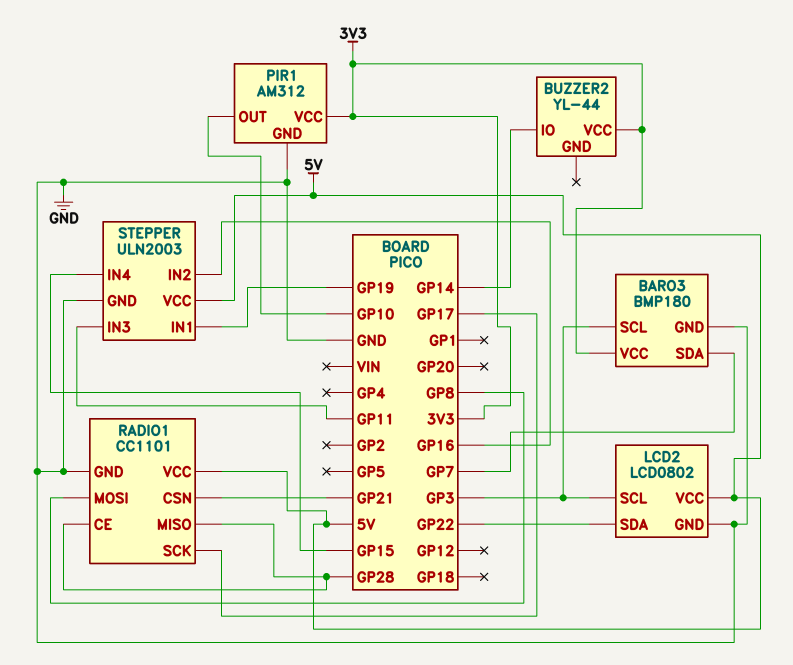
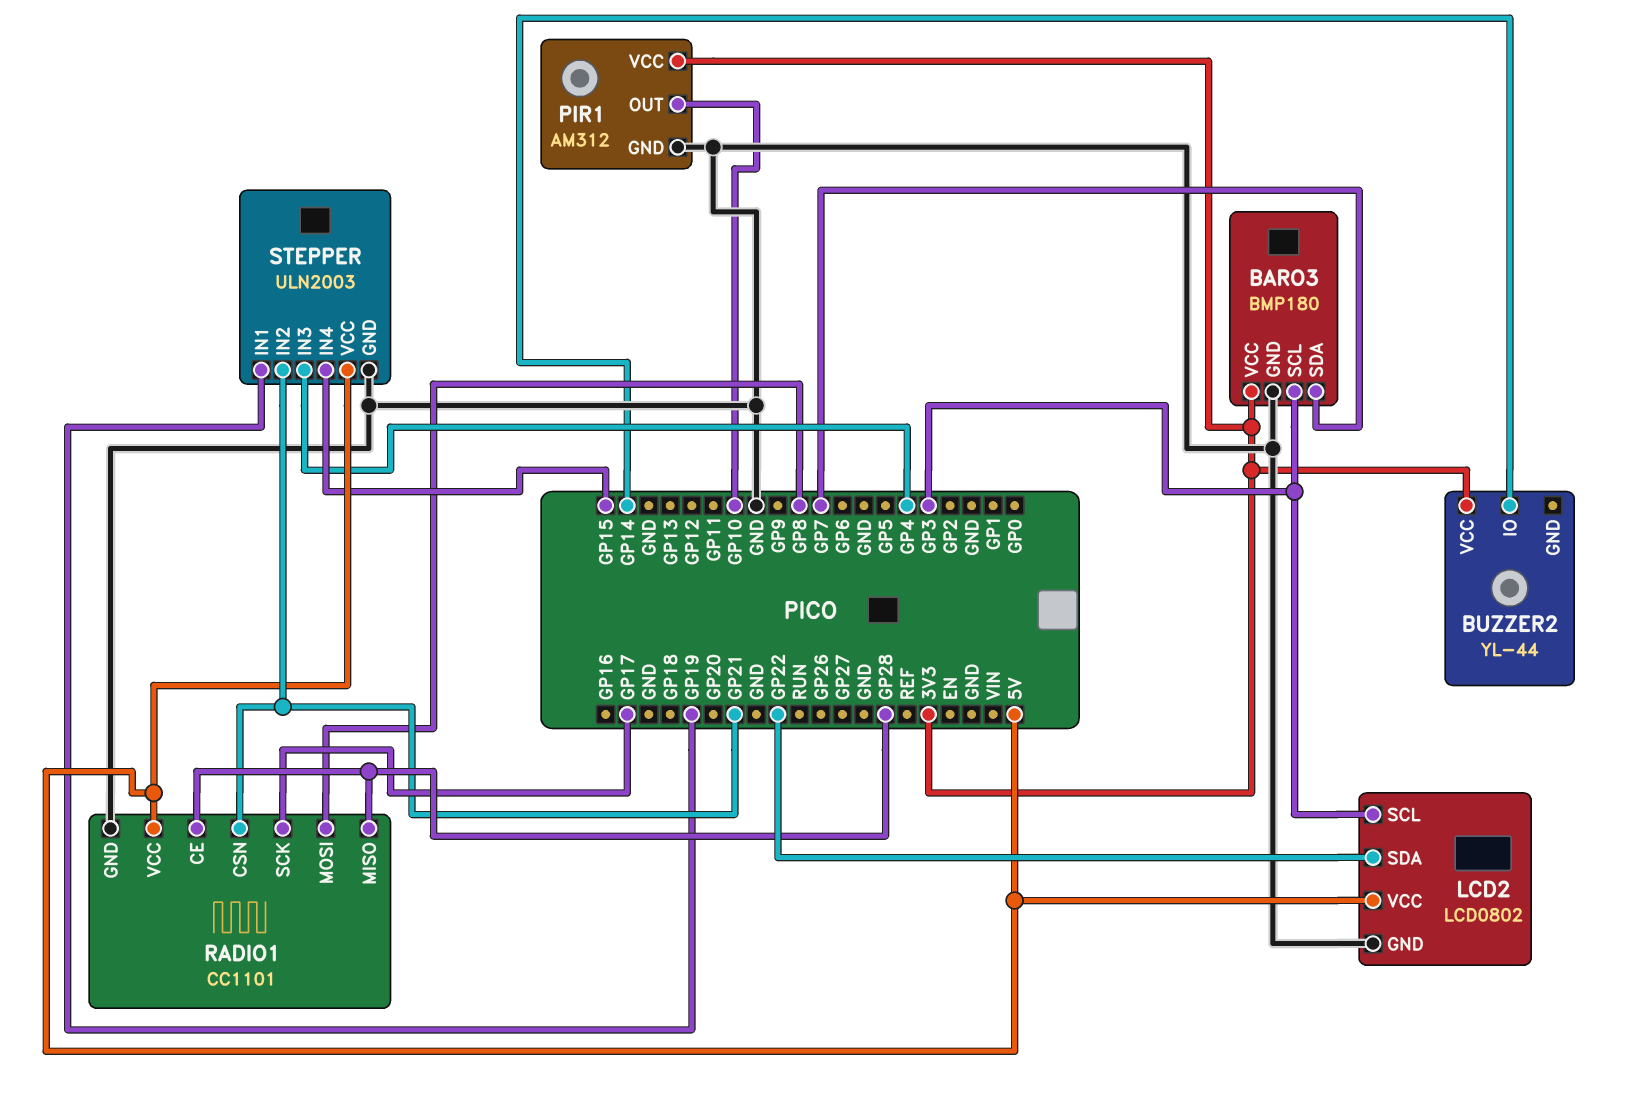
STEPPER pin IN2: GP16 -> GP21
STEPPER pin IN3: GP11 -> GP4

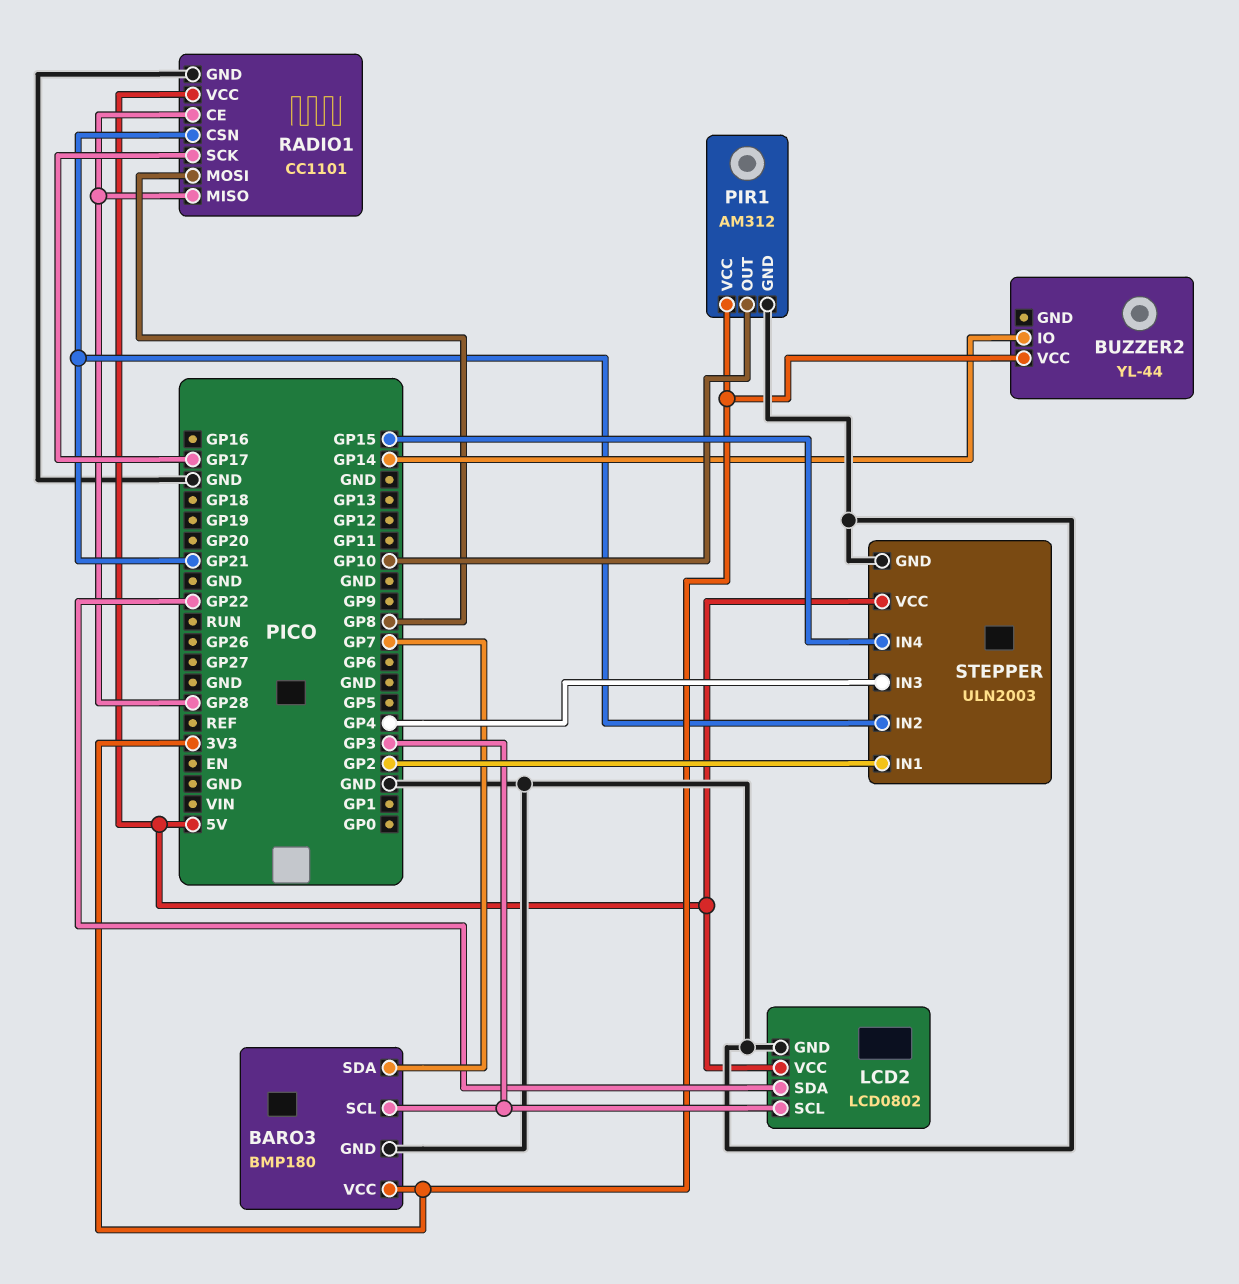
STEPPER pin IN1: GP19 -> GP2

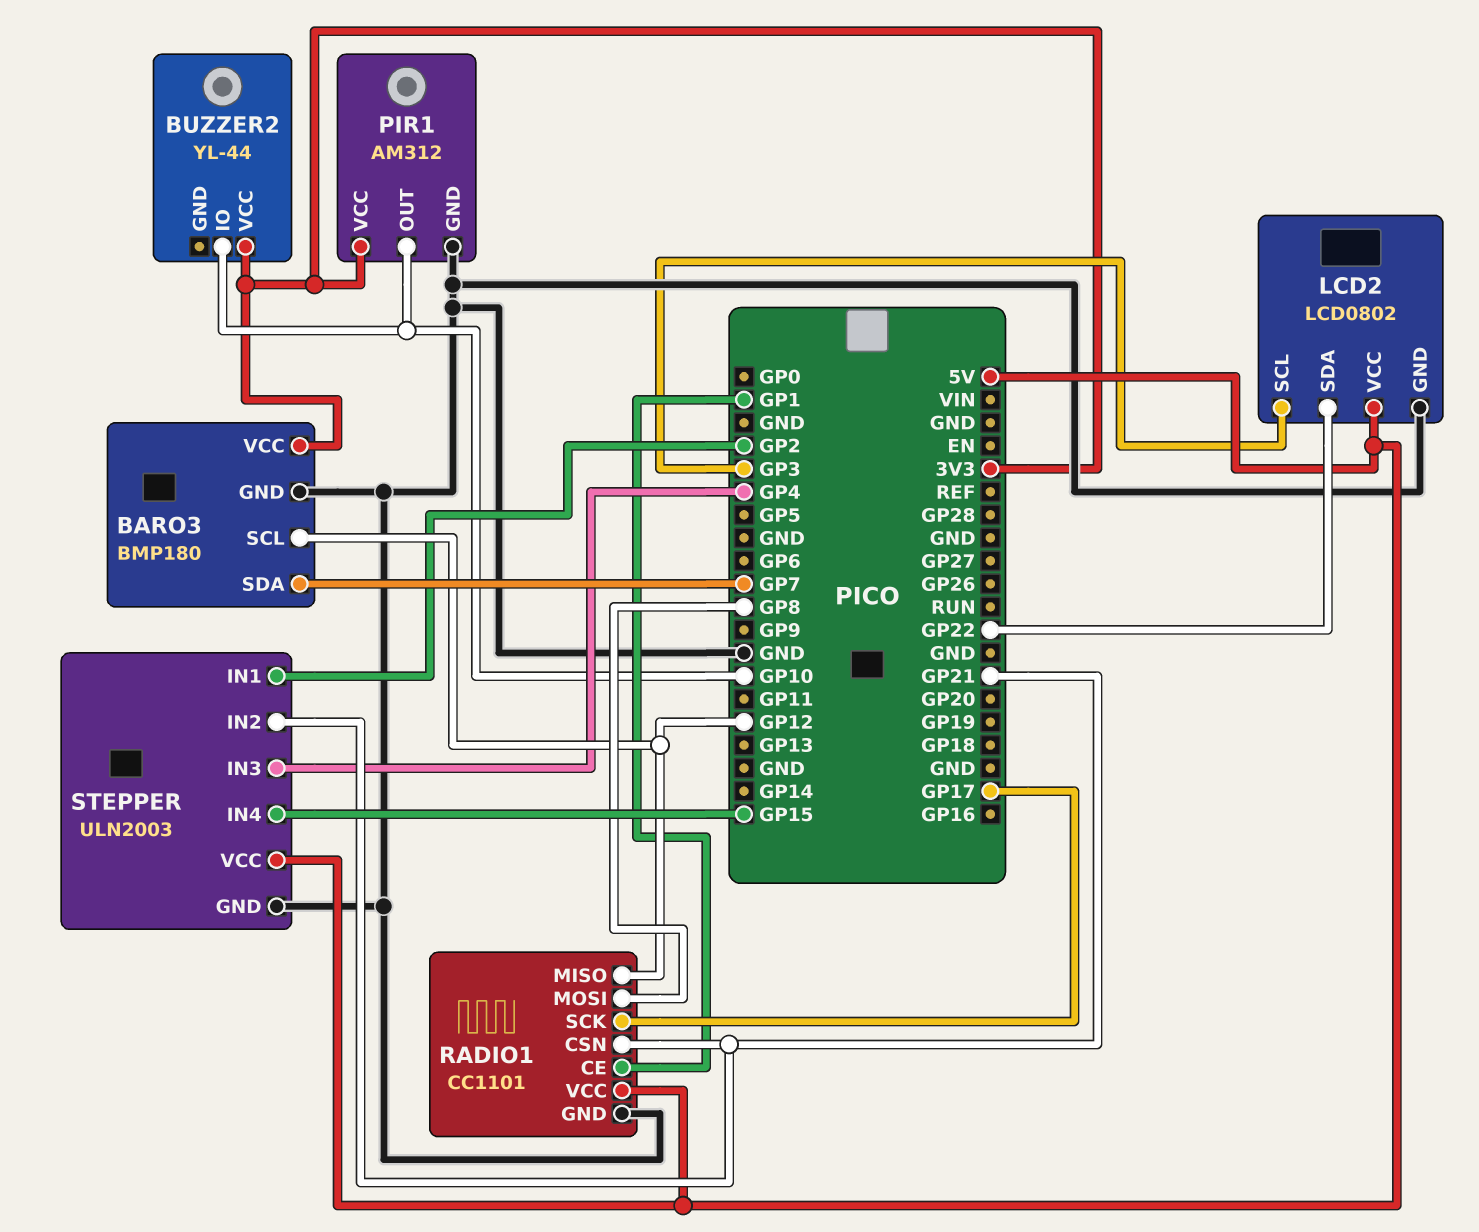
BARO3 pin SCL: GP3 -> GP12
BUZZER2 pin IO: GP14 -> GP10
RADIO1 pin CE: GP28 -> GP1
RADIO1 pin MISO: GP28 -> GP12

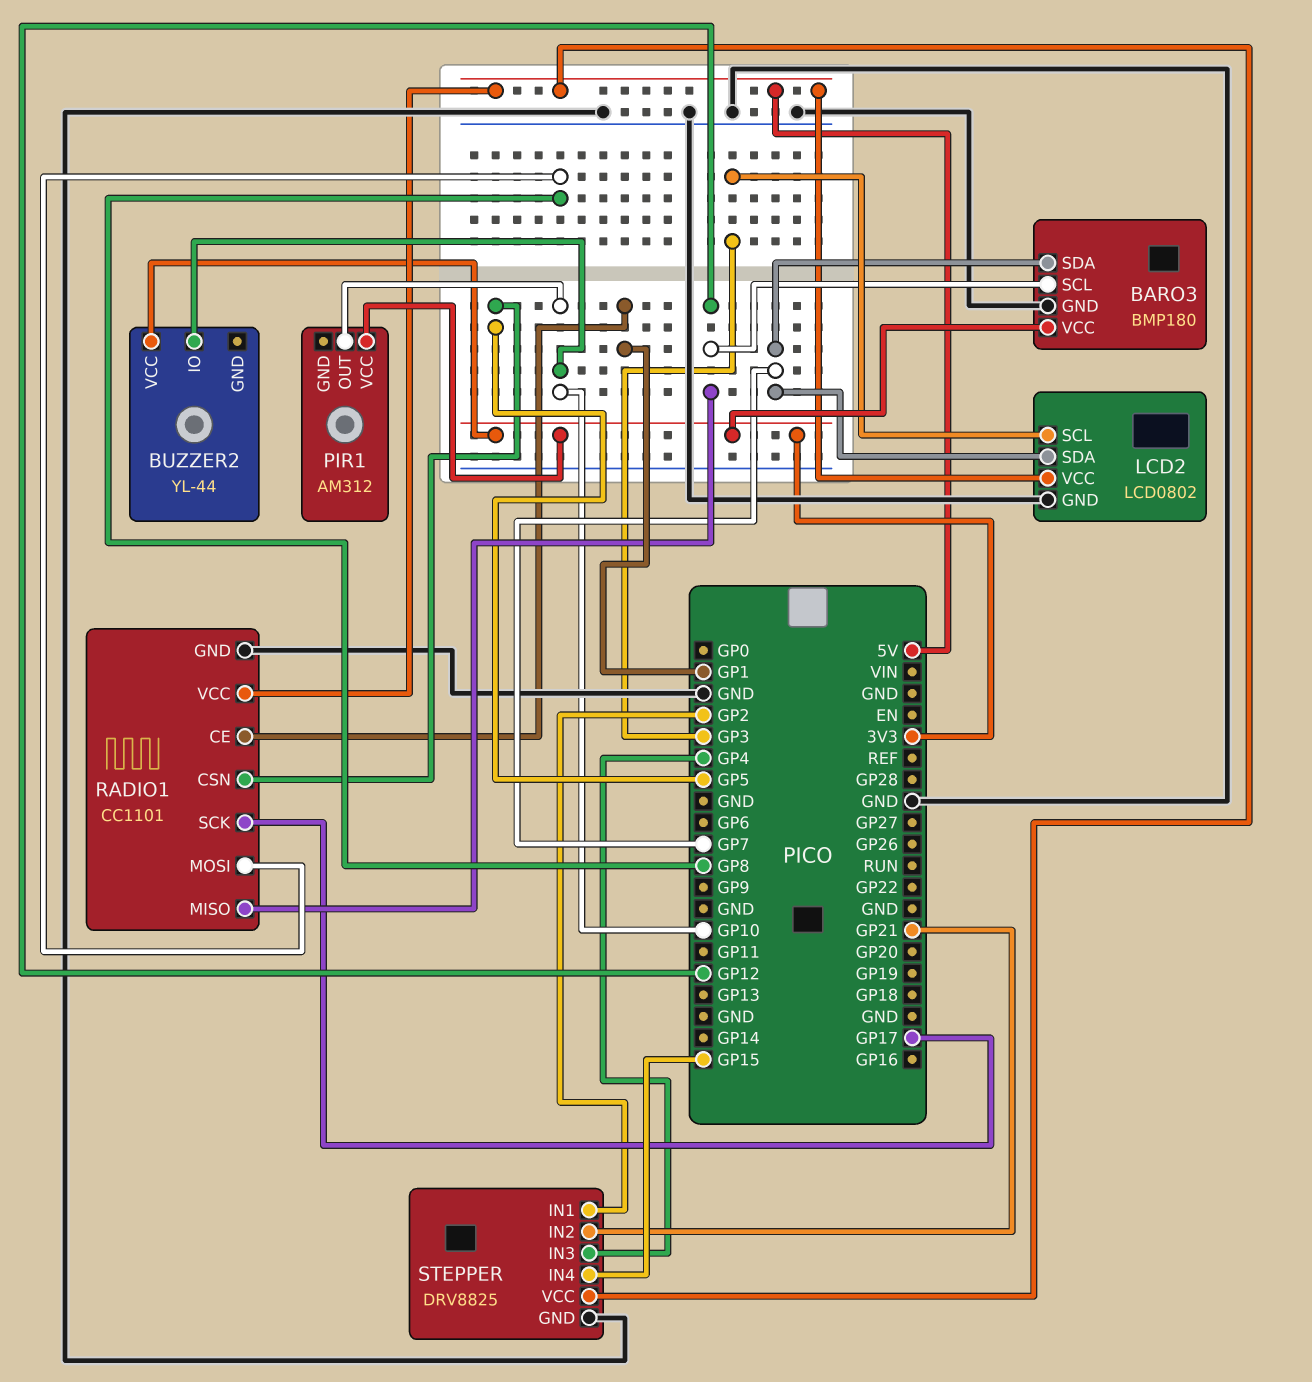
LCD2 pin SDA: GP22 -> GP7
PIR1 pin GND: GND -> none
RADIO1 pin CSN: GP21 -> GP5
STEPPER: ULN2003 -> DRV8825

